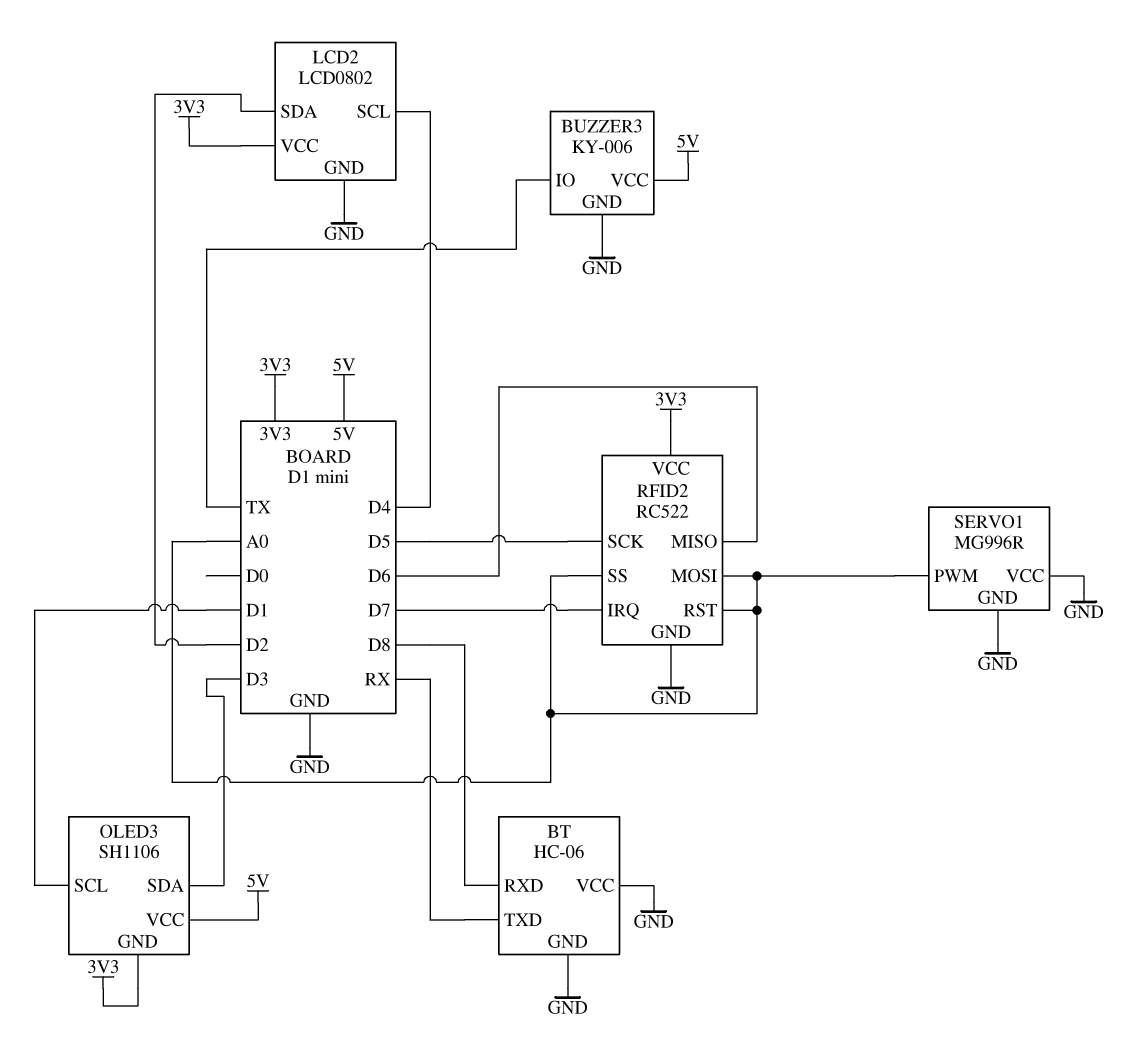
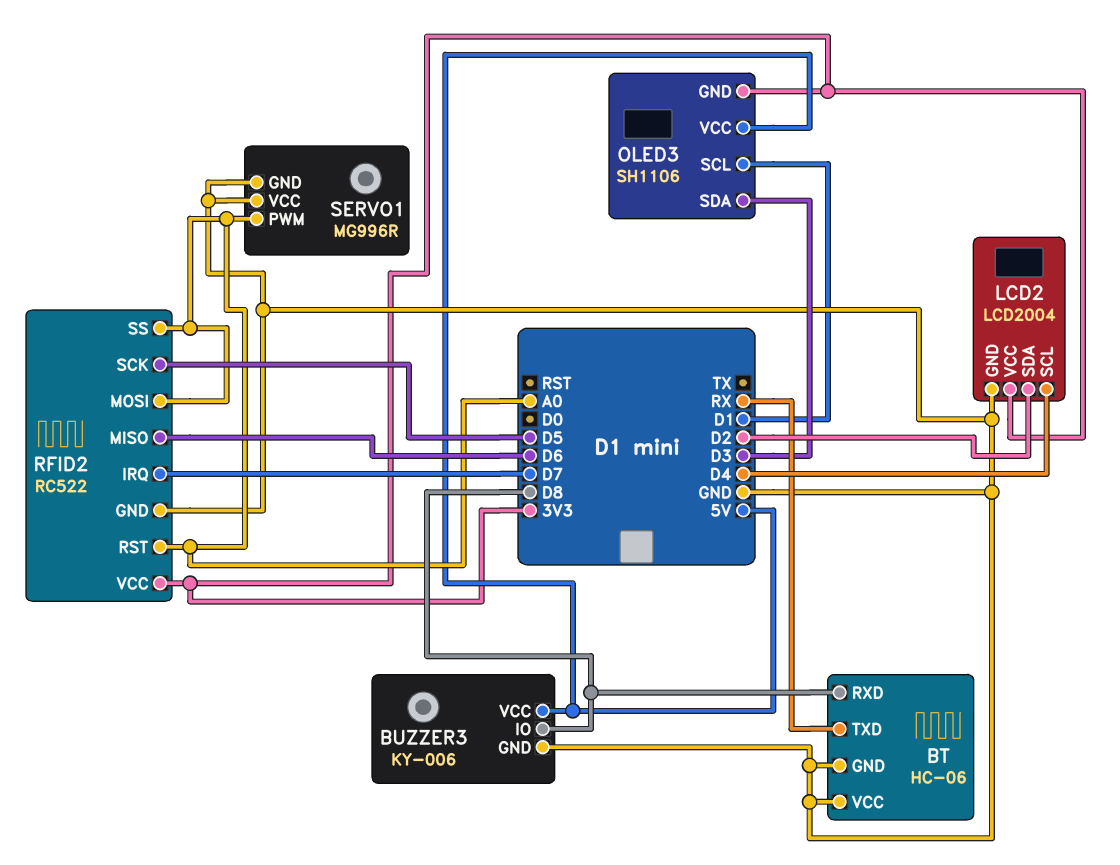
BUZZER3 pin IO: TX -> D8
LCD2: LCD0802 -> LCD2004

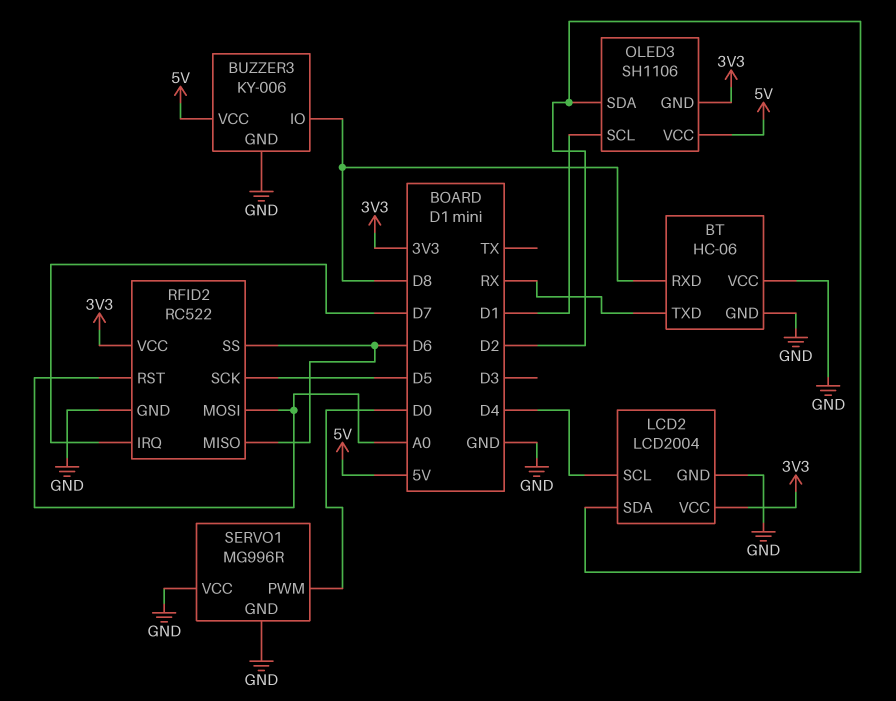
OLED3 pin SDA: D3 -> D2
RFID2 pin SS: A0 -> D6
SERVO1 pin PWM: A0 -> D0

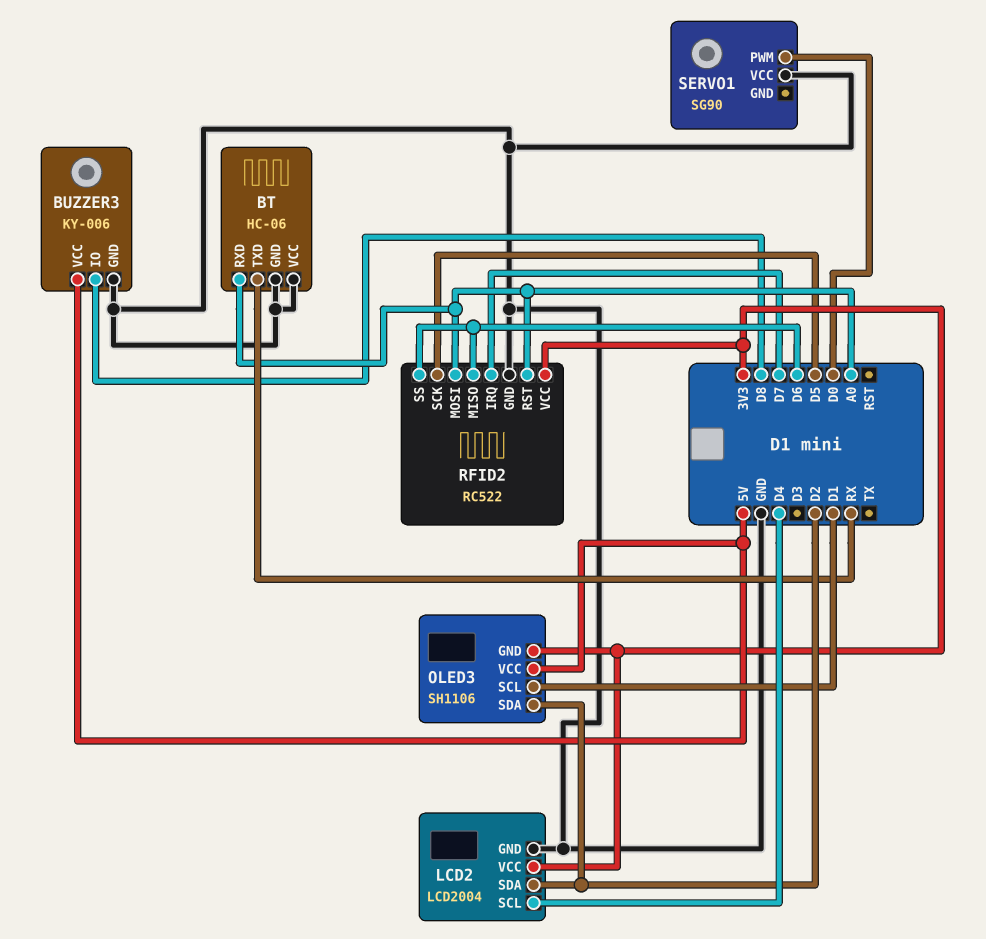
BT pin RXD: D8 -> A0
SERVO1: MG996R -> SG90
SERVO1 pin GND: GND -> none

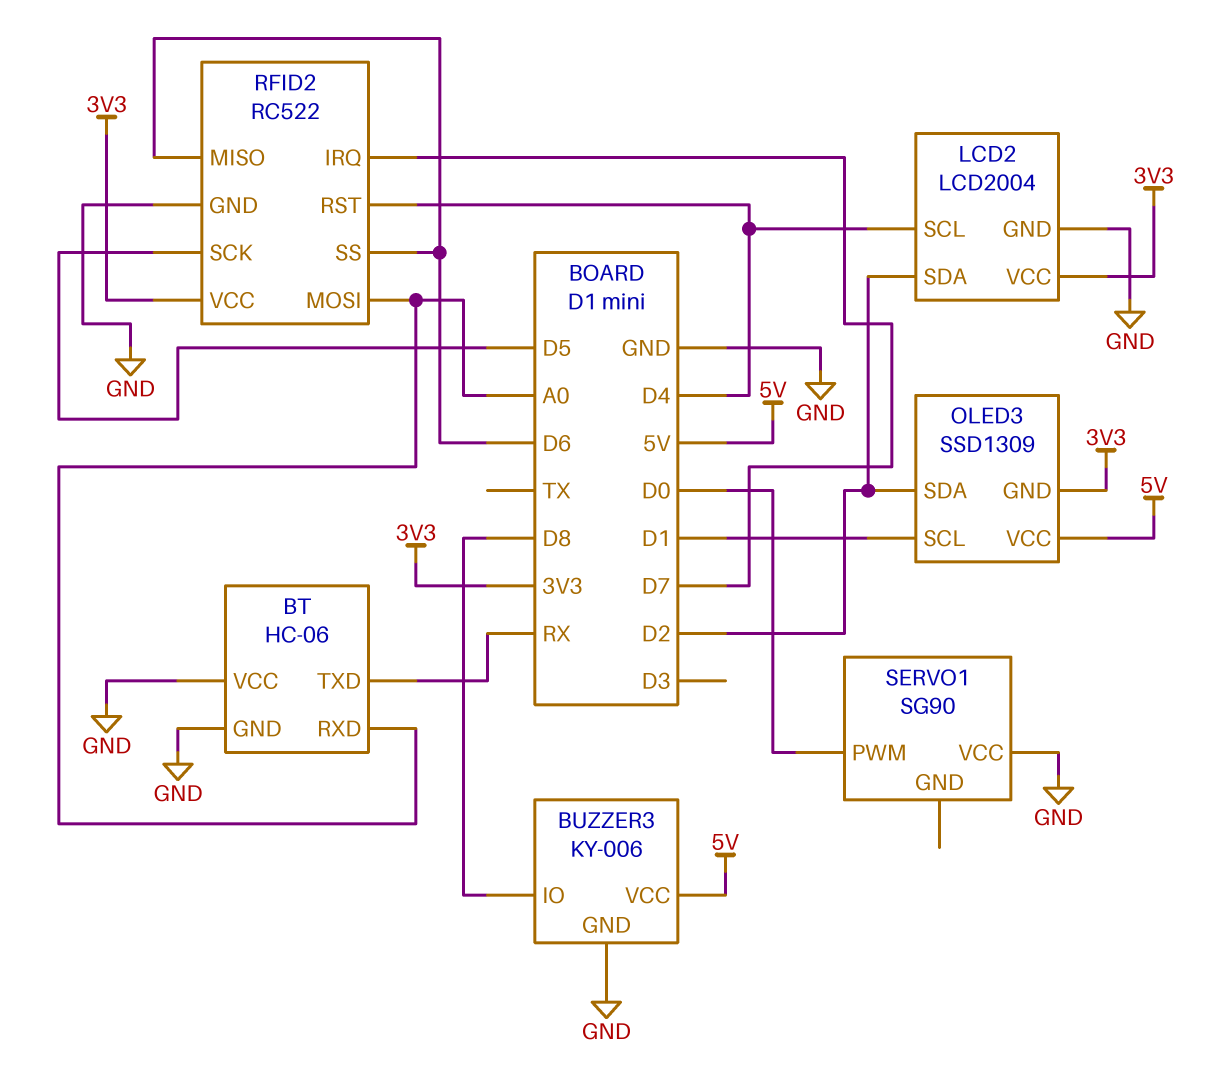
OLED3: SH1106 -> SSD1309
RFID2 pin RST: A0 -> D4

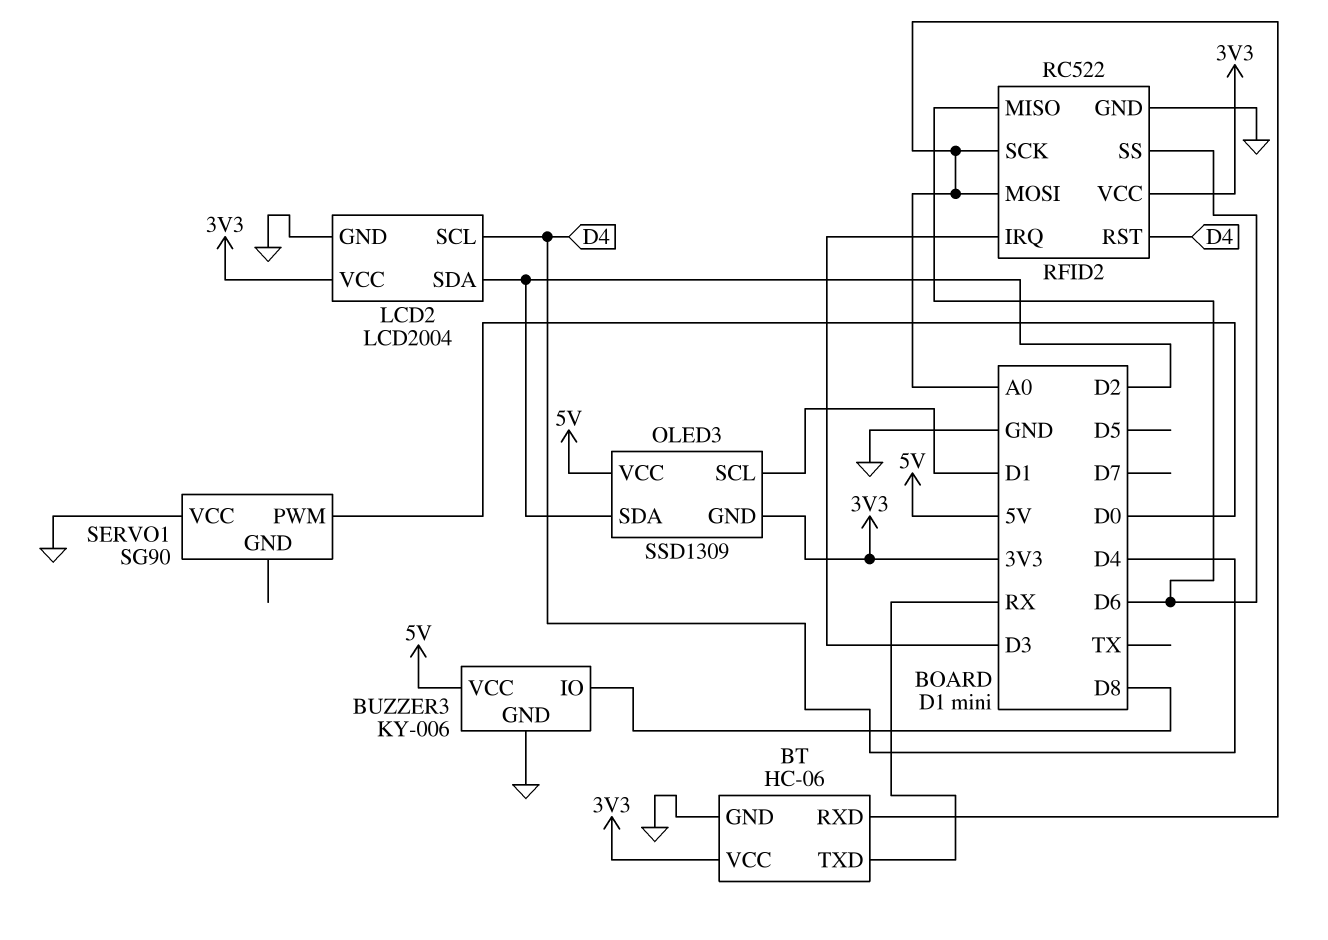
BT pin VCC: GND -> 3V3
RFID2 pin IRQ: D7 -> D3
RFID2 pin SCK: D5 -> A0

